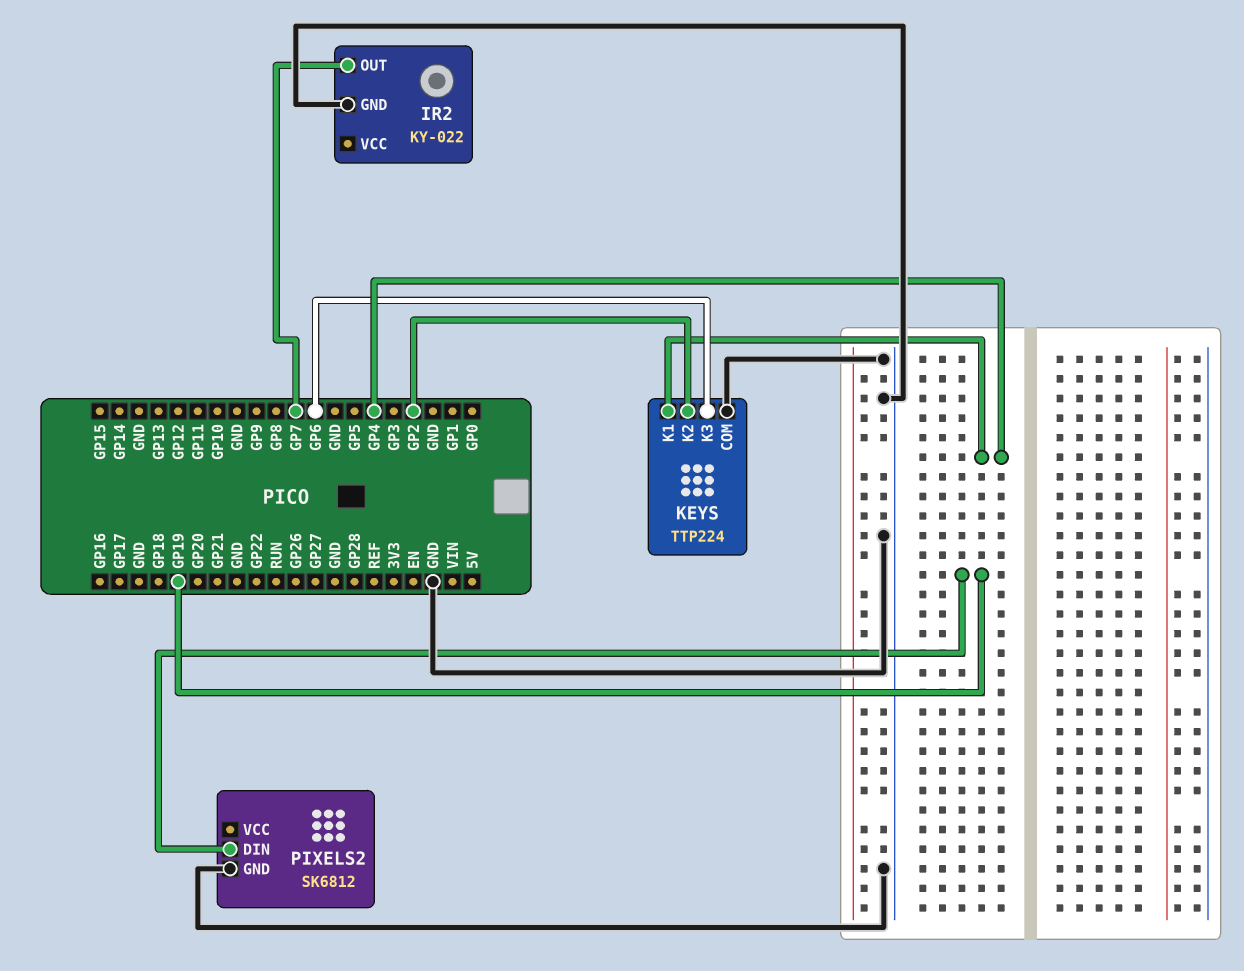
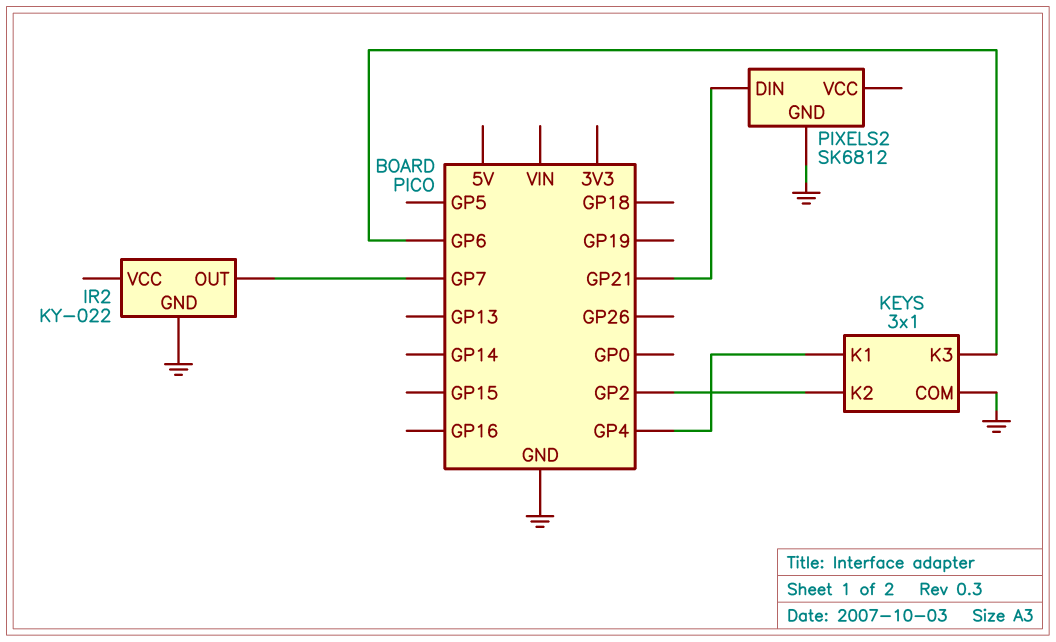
KEYS: TTP224 -> 3x1
PIXELS2 pin DIN: GP19 -> GP21

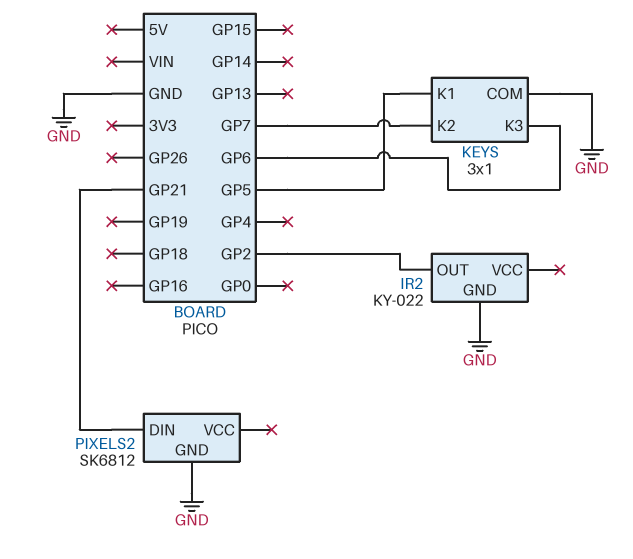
IR2 pin OUT: GP7 -> GP2
KEYS pin K1: GP4 -> GP5
KEYS pin K2: GP2 -> GP7

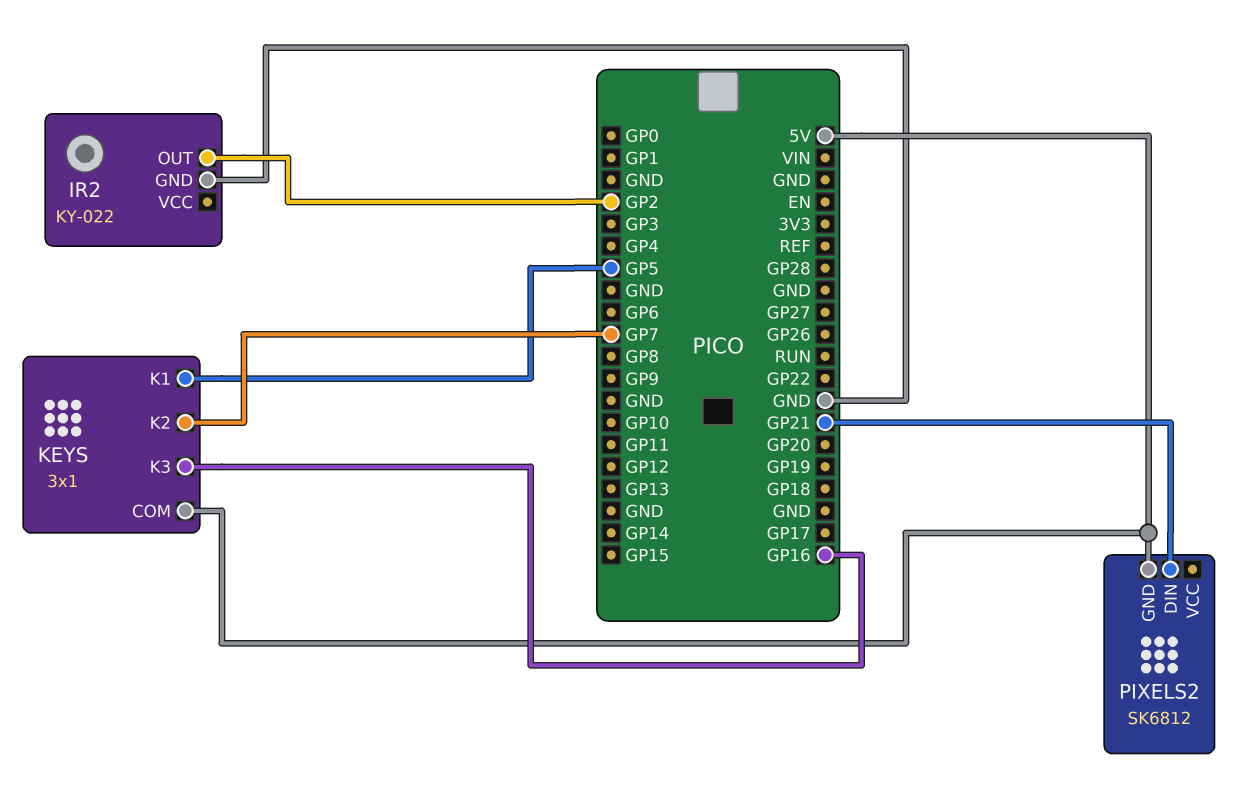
KEYS pin COM: GND -> 5V
KEYS pin K3: GP6 -> GP16
PIXELS2 pin GND: GND -> 5V

